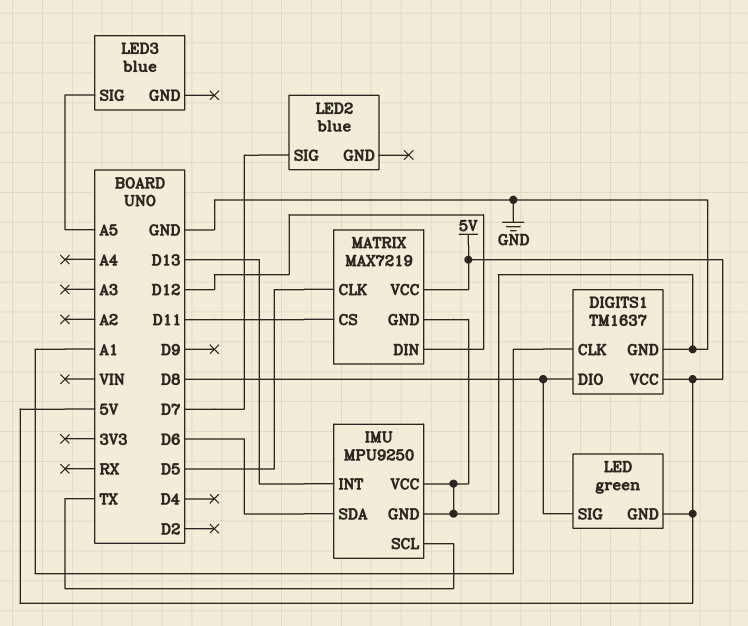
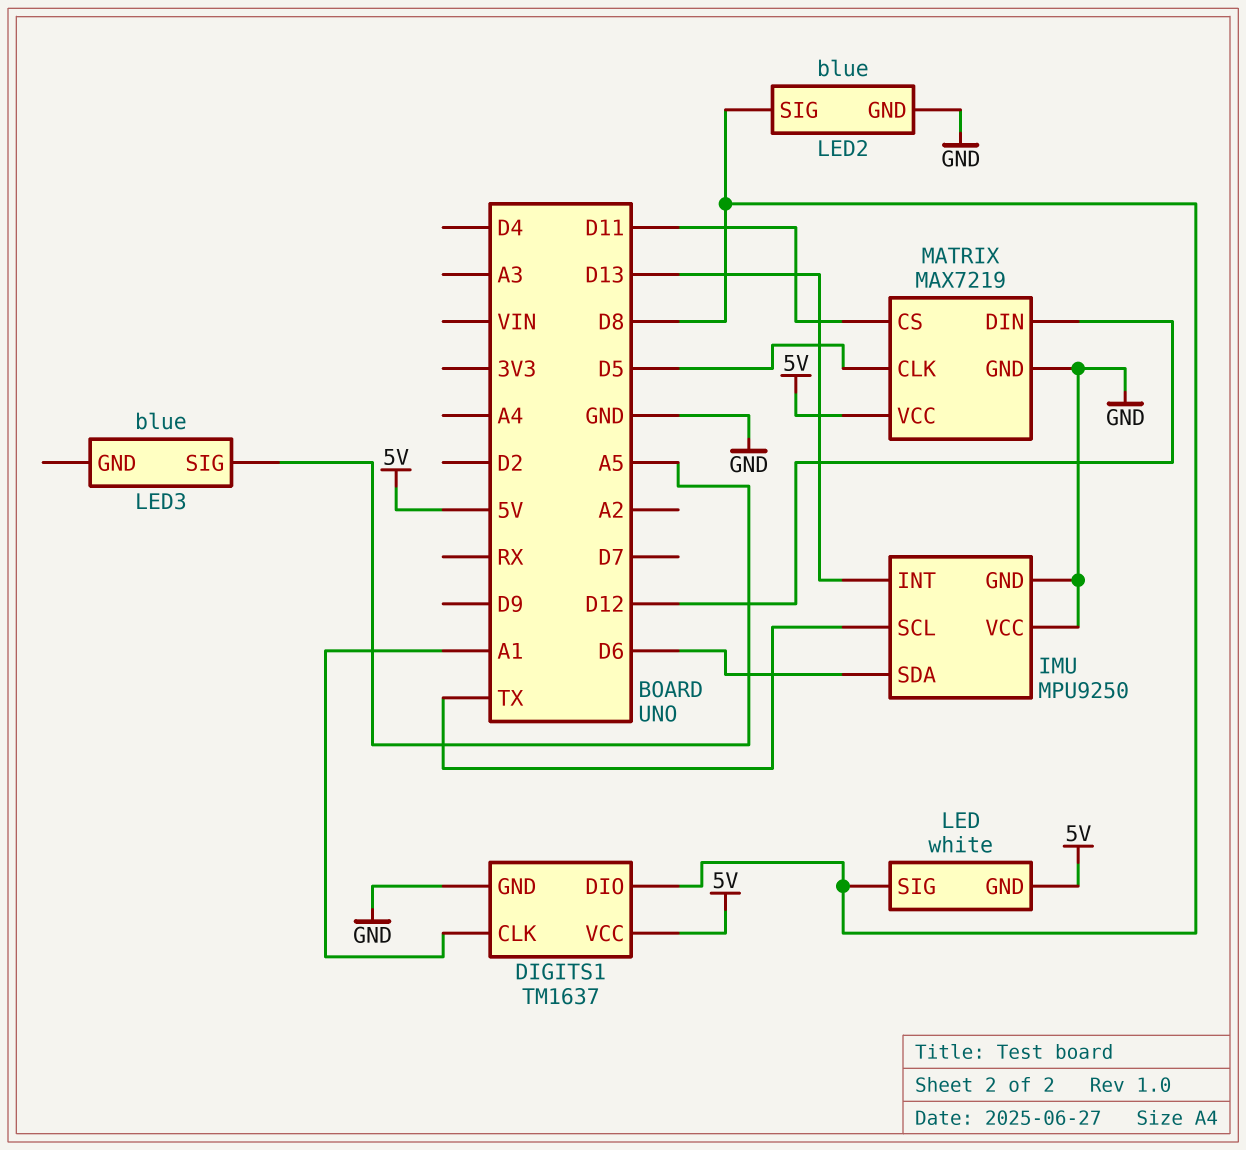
LED: green -> white
LED2 pin GND: none -> GND
LED2 pin SIG: D7 -> D8

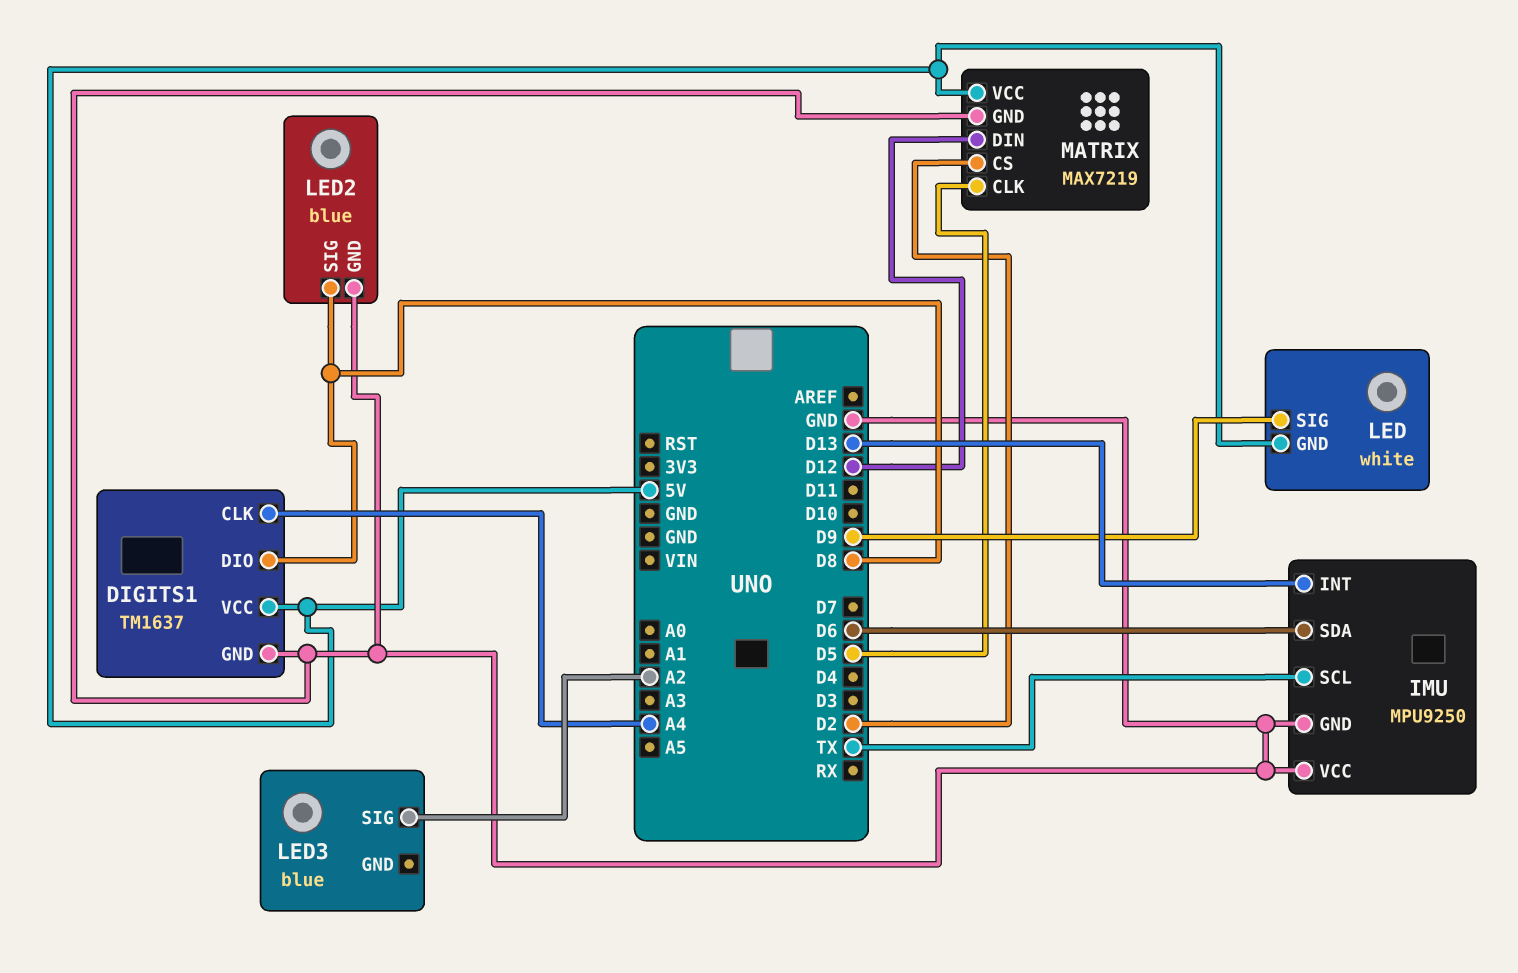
DIGITS1 pin CLK: A1 -> A4
LED pin SIG: D8 -> D9
LED3 pin SIG: A5 -> A2
MATRIX pin CS: D11 -> D2

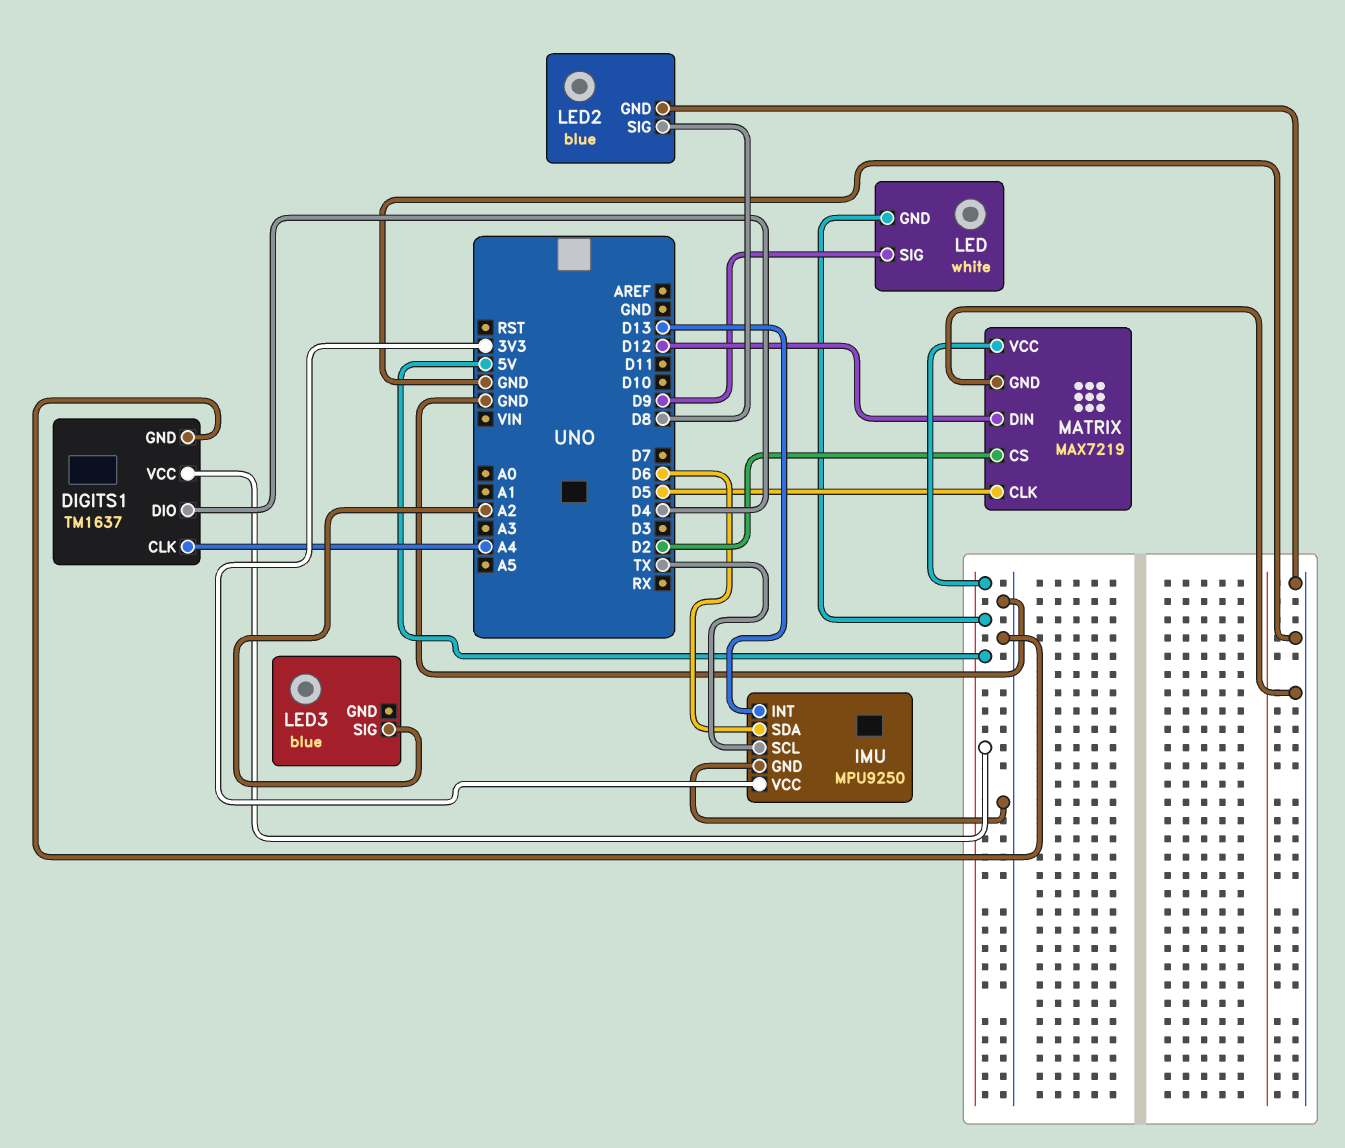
DIGITS1 pin DIO: D8 -> D4
IMU pin VCC: GND -> 3V3

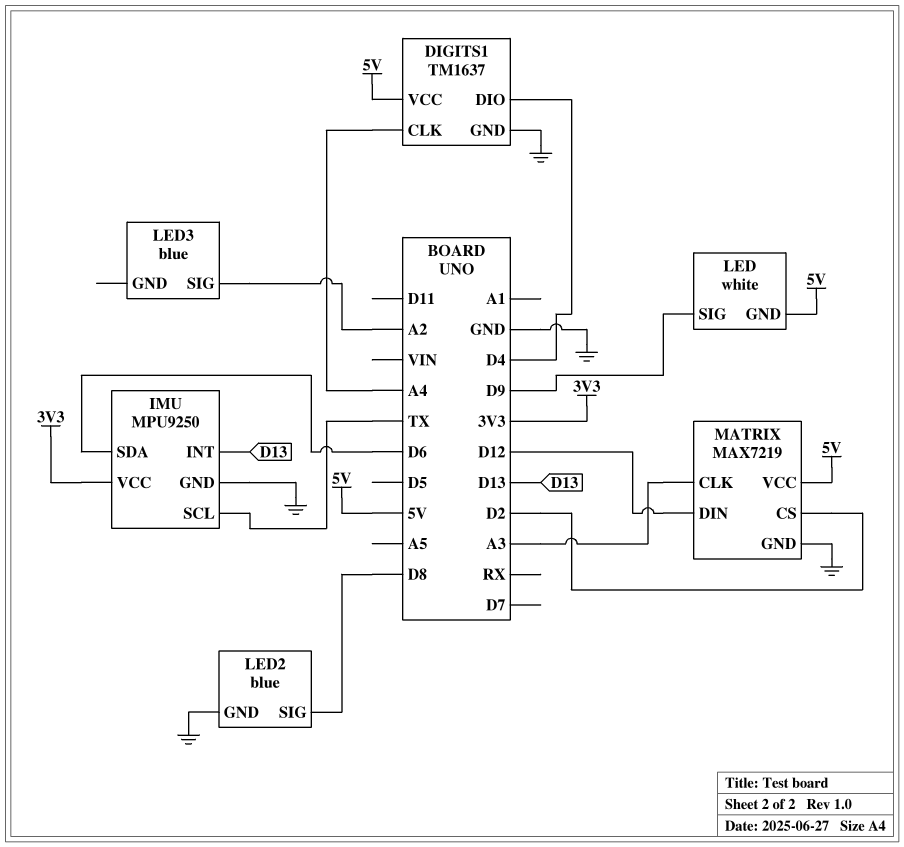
MATRIX pin CLK: D5 -> A3

